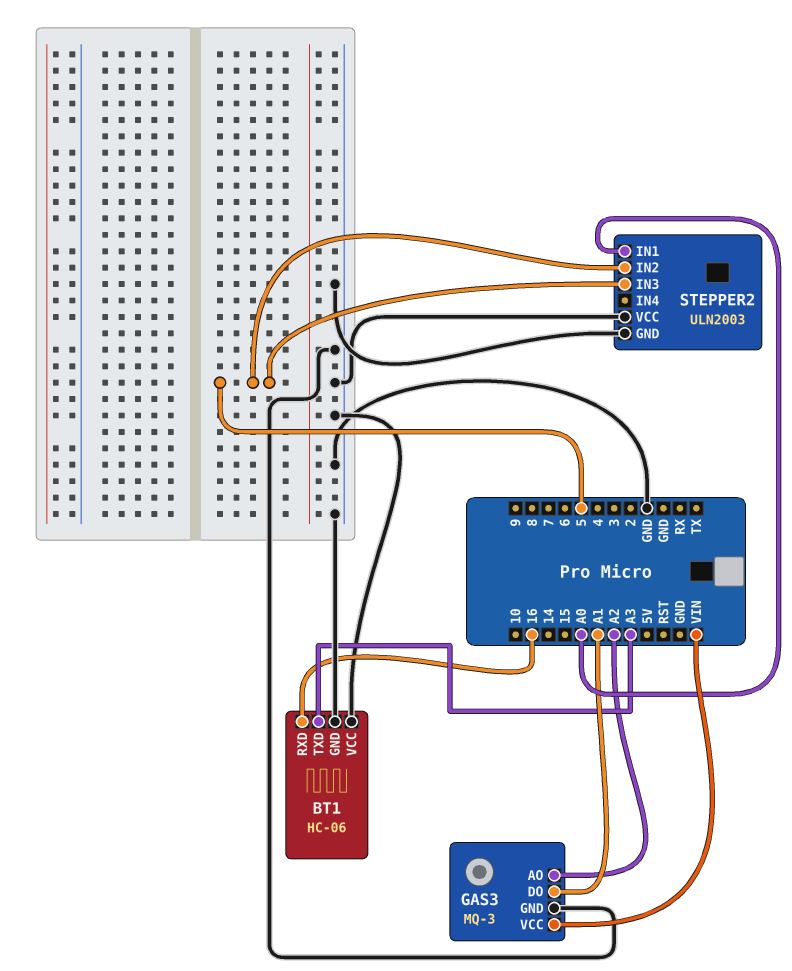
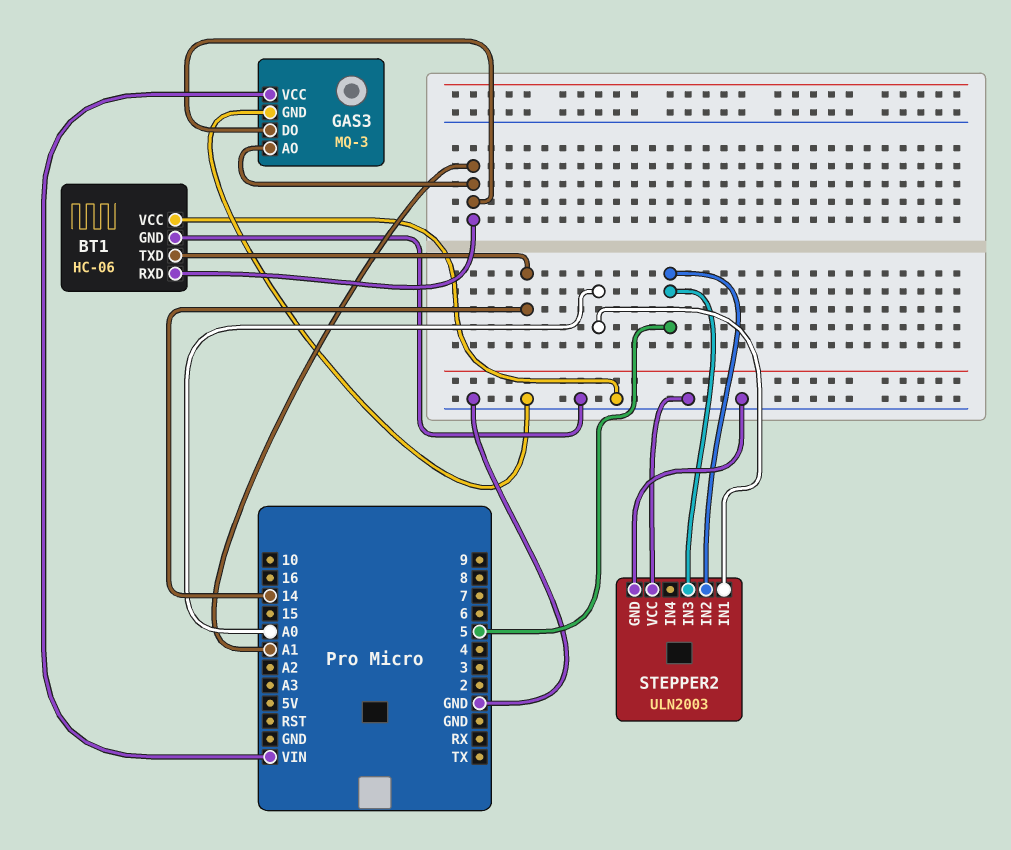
BT1 pin RXD: 16 -> A1
BT1 pin TXD: A3 -> 14
GAS3 pin AO: A2 -> A1

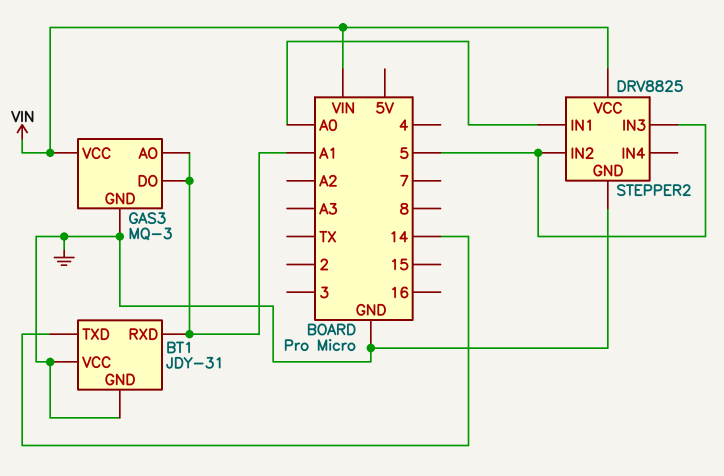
BT1: HC-06 -> JDY-31
STEPPER2: ULN2003 -> DRV8825
STEPPER2 pin VCC: GND -> VIN

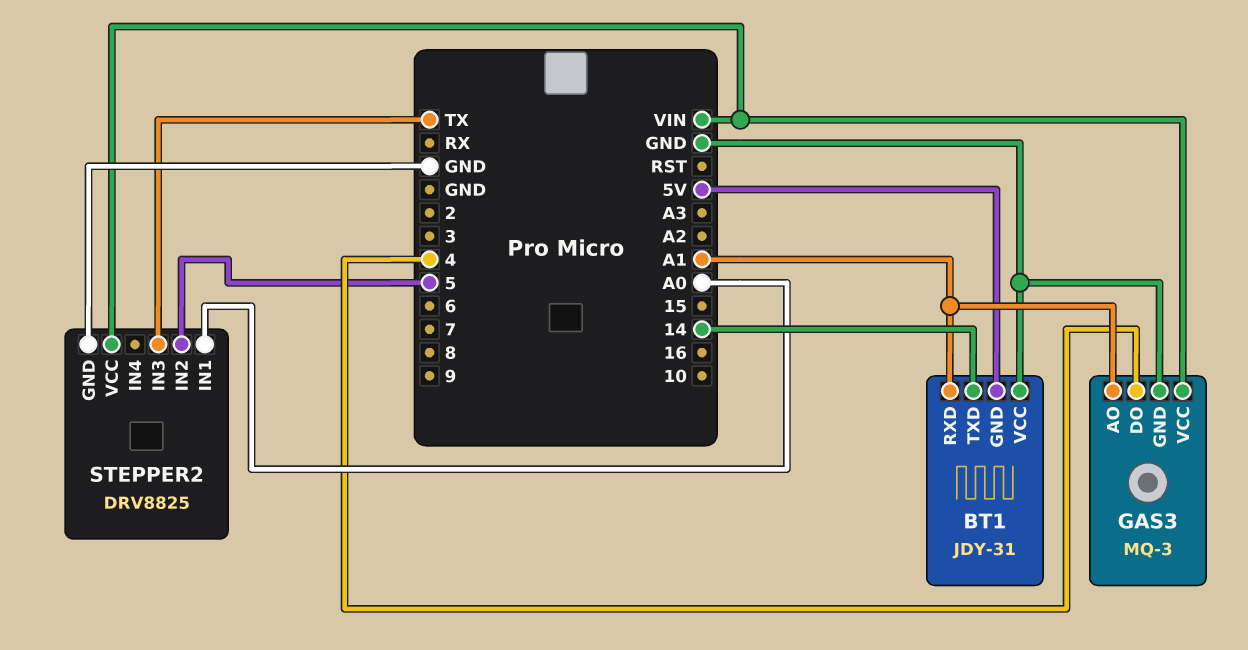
BT1 pin GND: GND -> 5V
GAS3 pin DO: A1 -> 4
STEPPER2 pin IN3: 5 -> TX

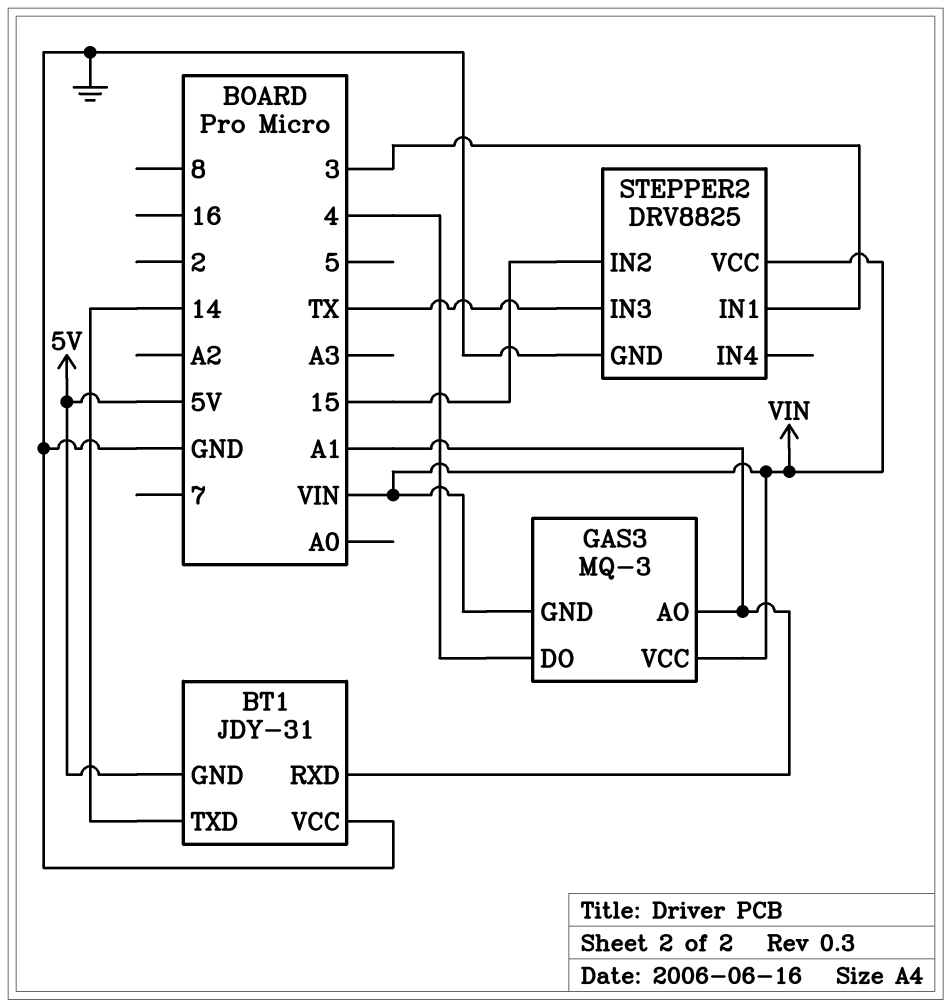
GAS3 pin GND: GND -> VIN
STEPPER2 pin IN1: A0 -> 3
STEPPER2 pin IN2: 5 -> 15

